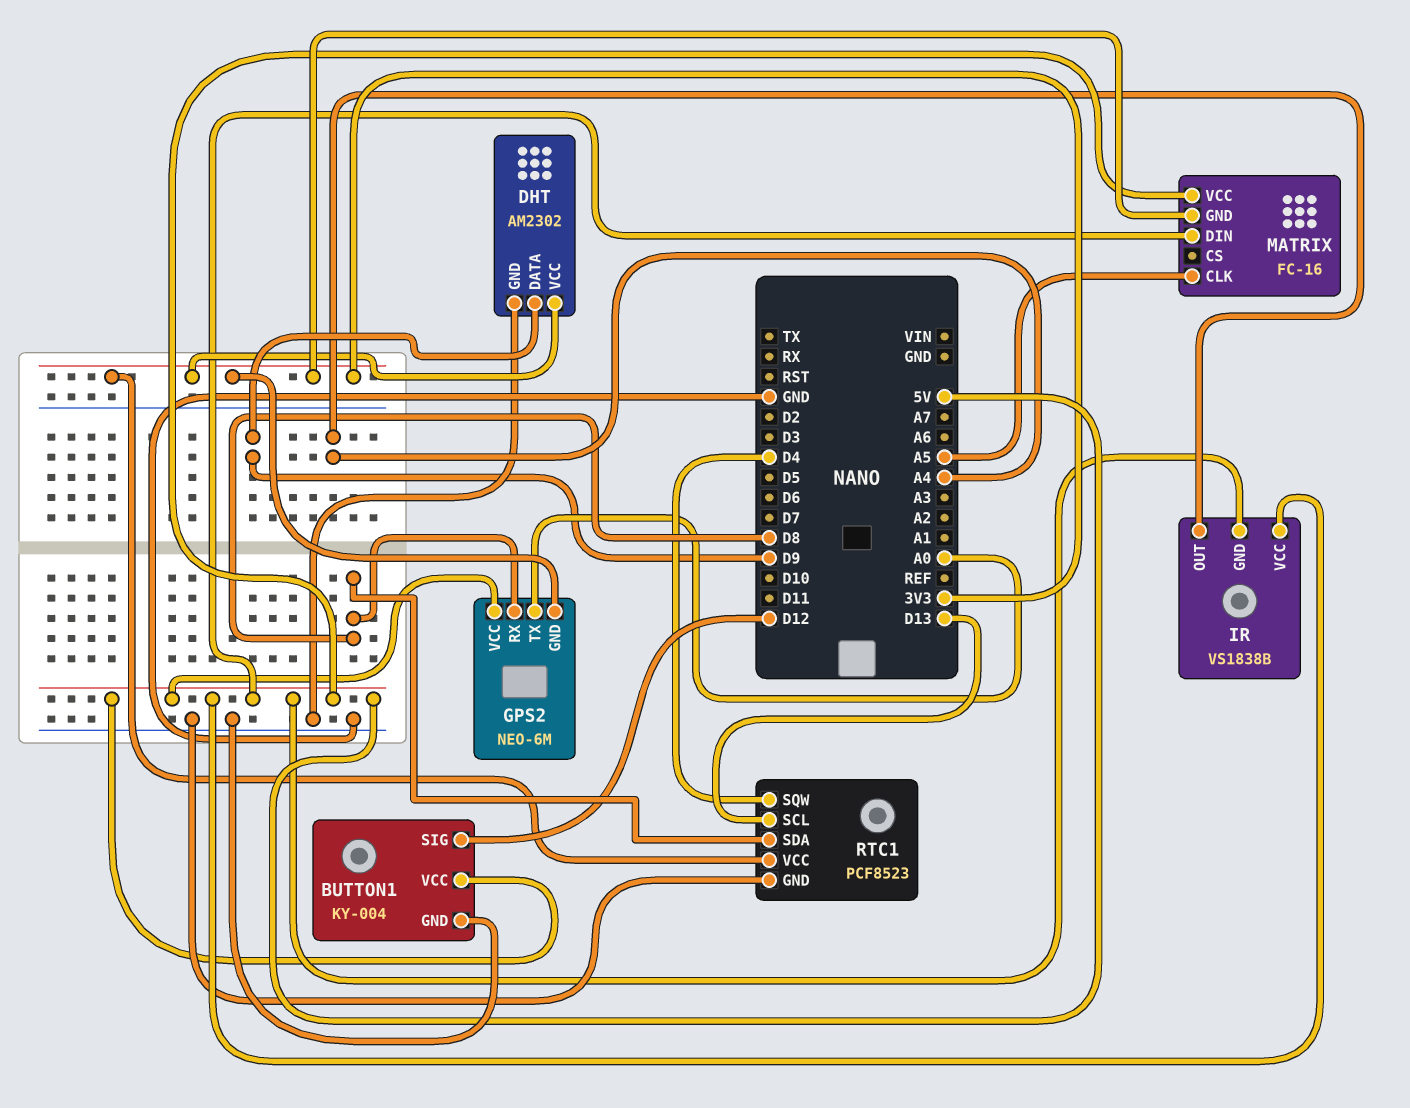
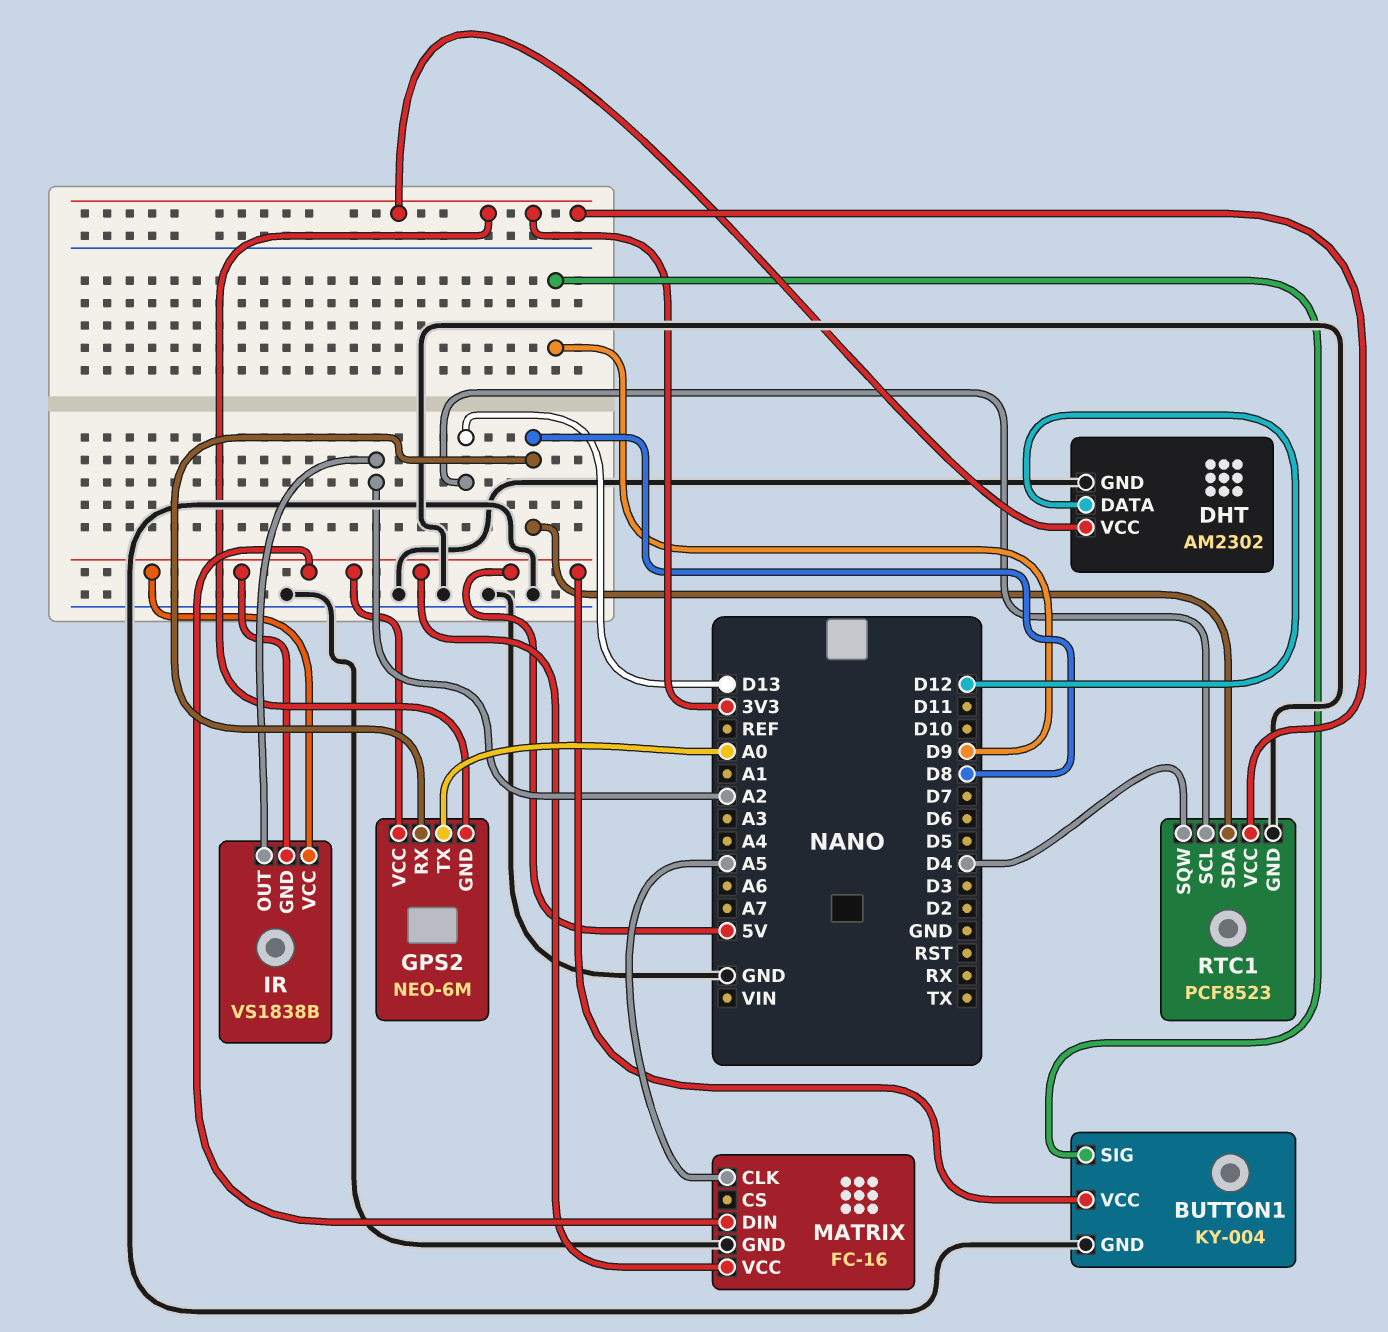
BUTTON1 pin SIG: D12 -> D9
DHT pin DATA: D9 -> D12
IR pin OUT: A4 -> A2
MATRIX pin GND: 3V3 -> GND

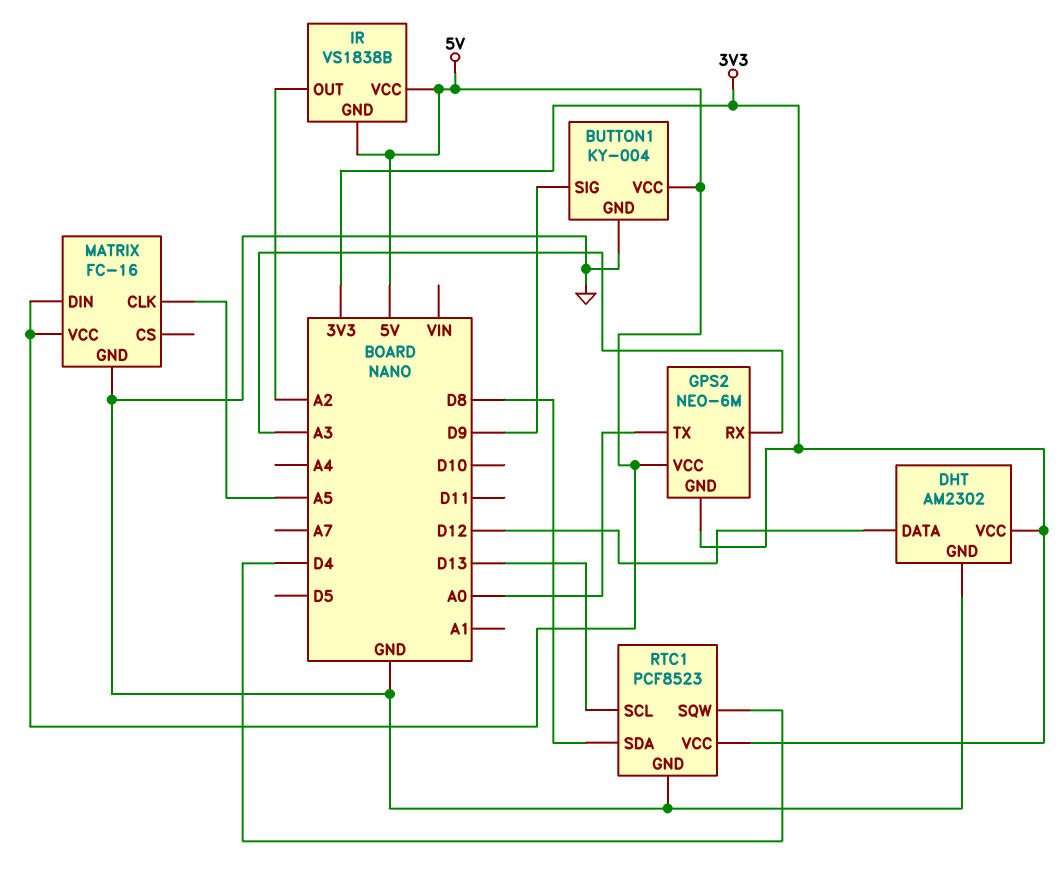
GPS2 pin RX: D8 -> A3

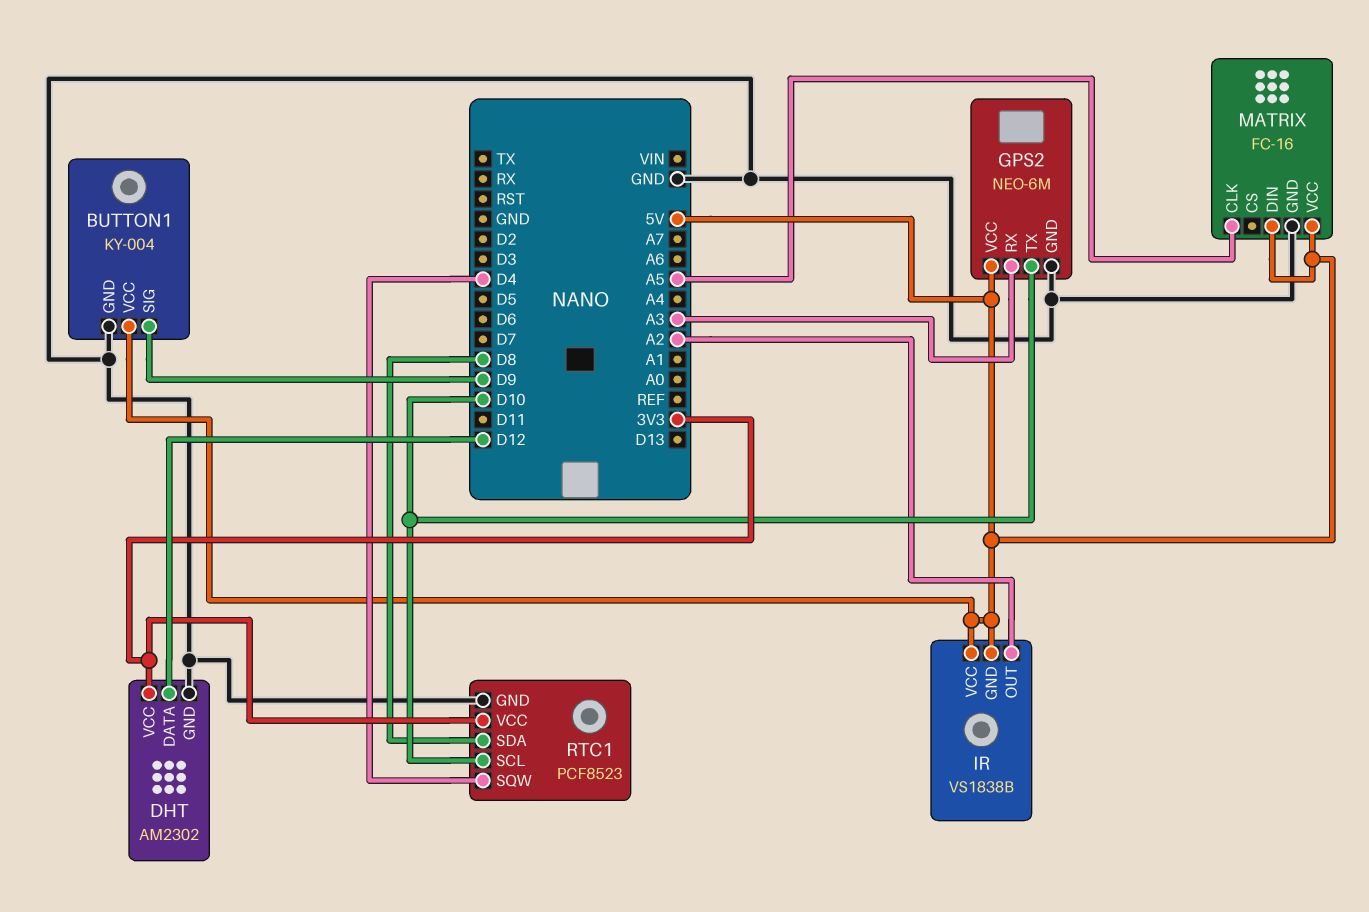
GPS2 pin GND: 3V3 -> GND
GPS2 pin TX: A0 -> D10
RTC1 pin SCL: D13 -> D10

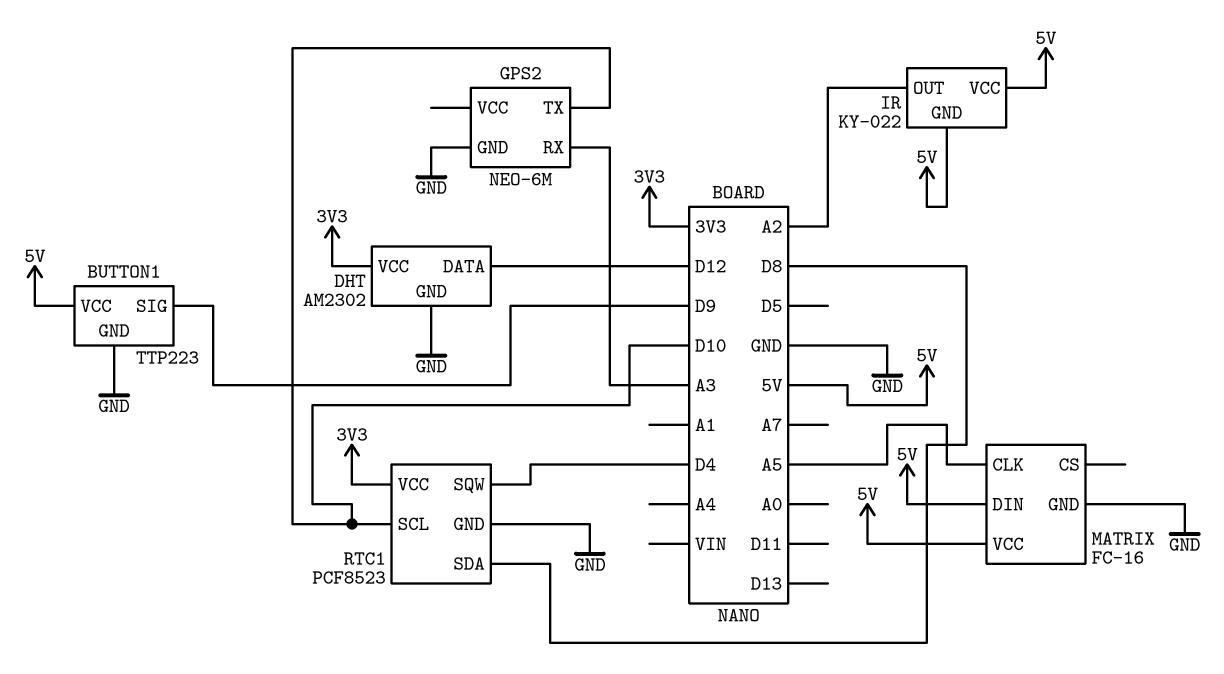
BUTTON1: KY-004 -> TTP223
GPS2 pin VCC: 5V -> none
IR: VS1838B -> KY-022

